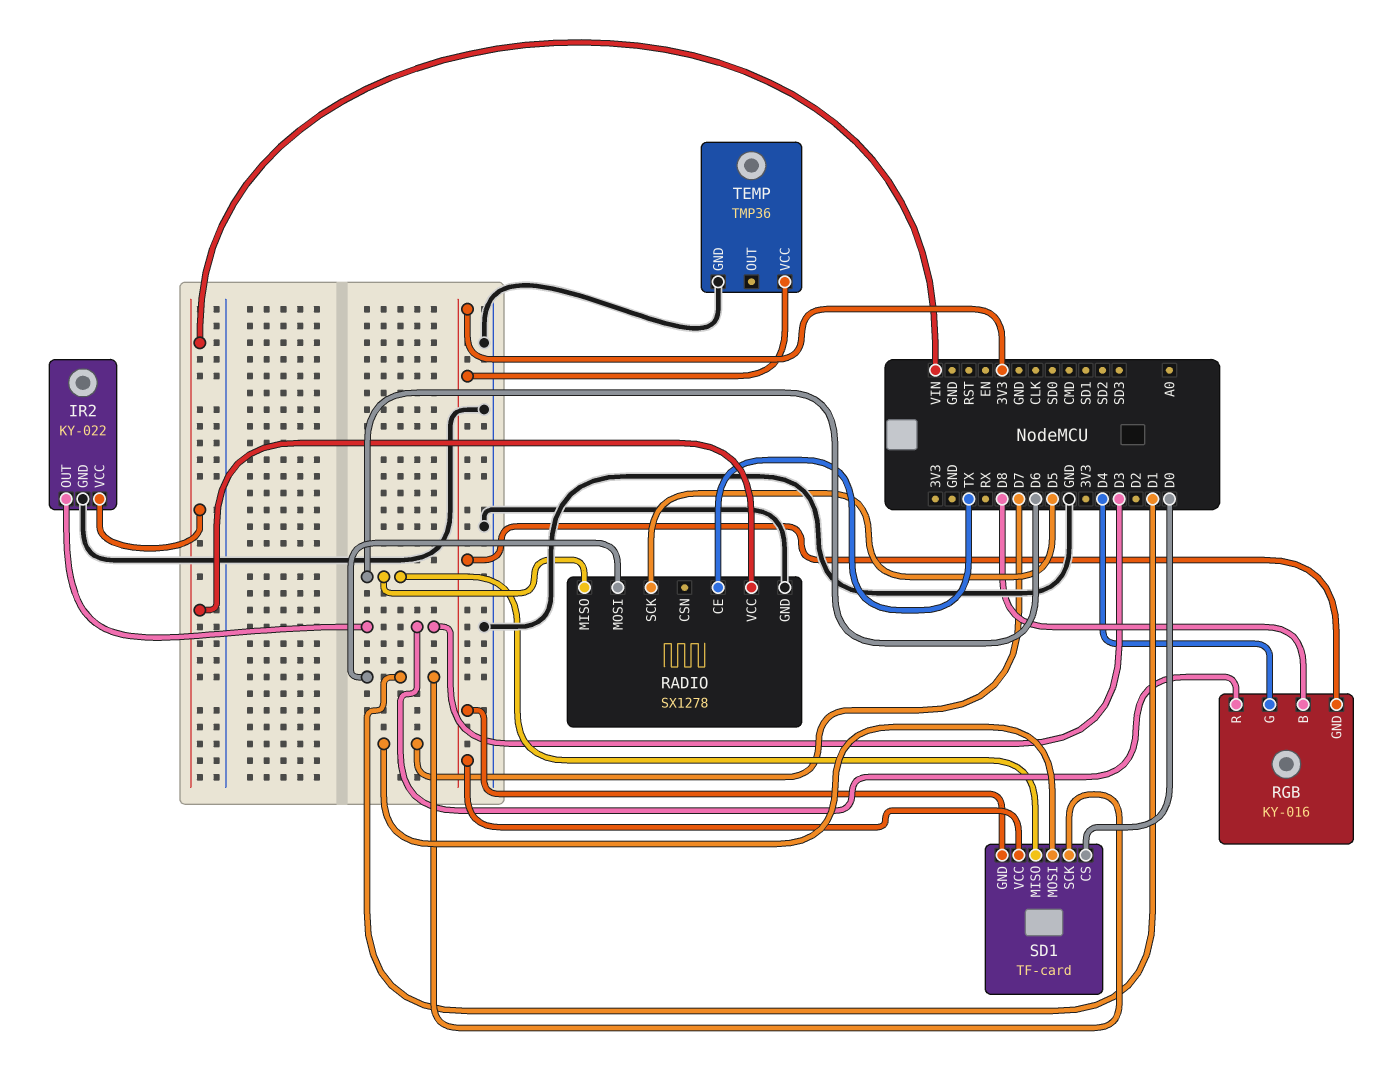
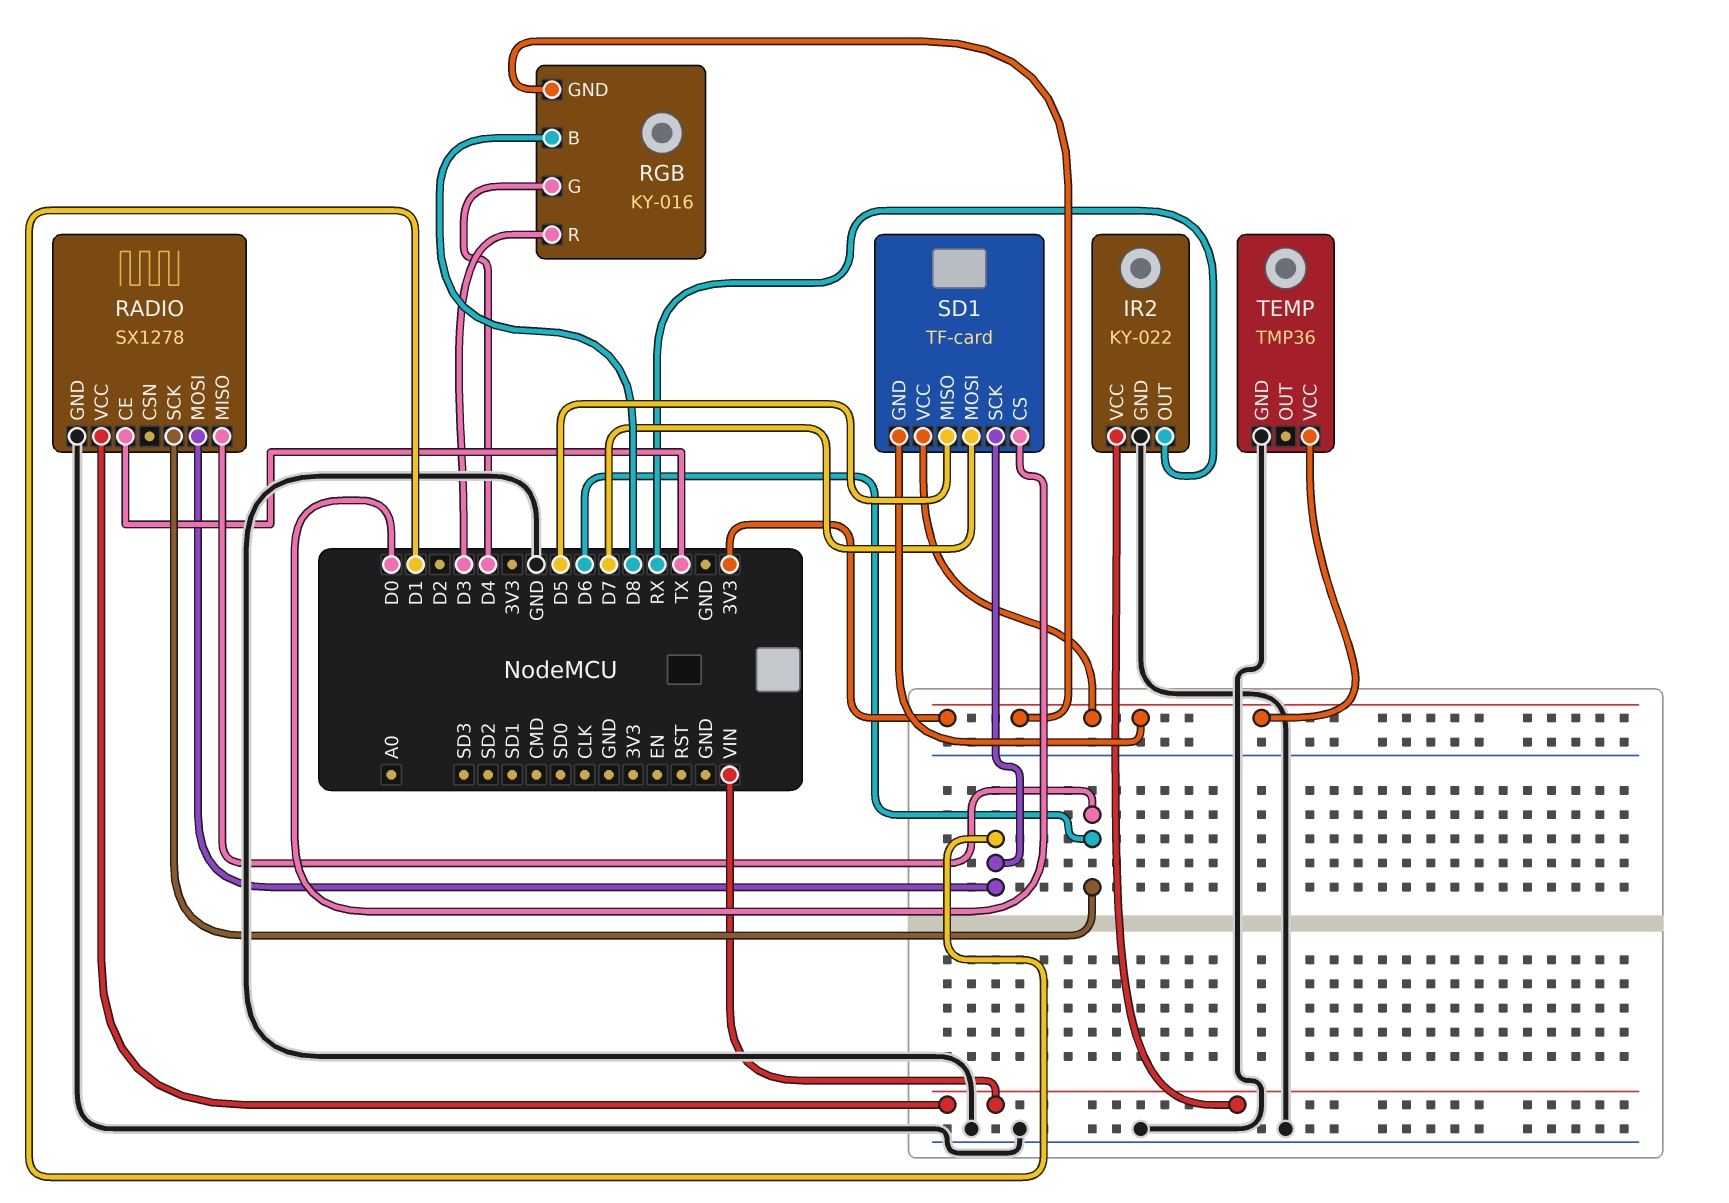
IR2 pin OUT: D3 -> RX
RADIO pin SCK: D5 -> D6
SD1 pin MISO: D6 -> D5

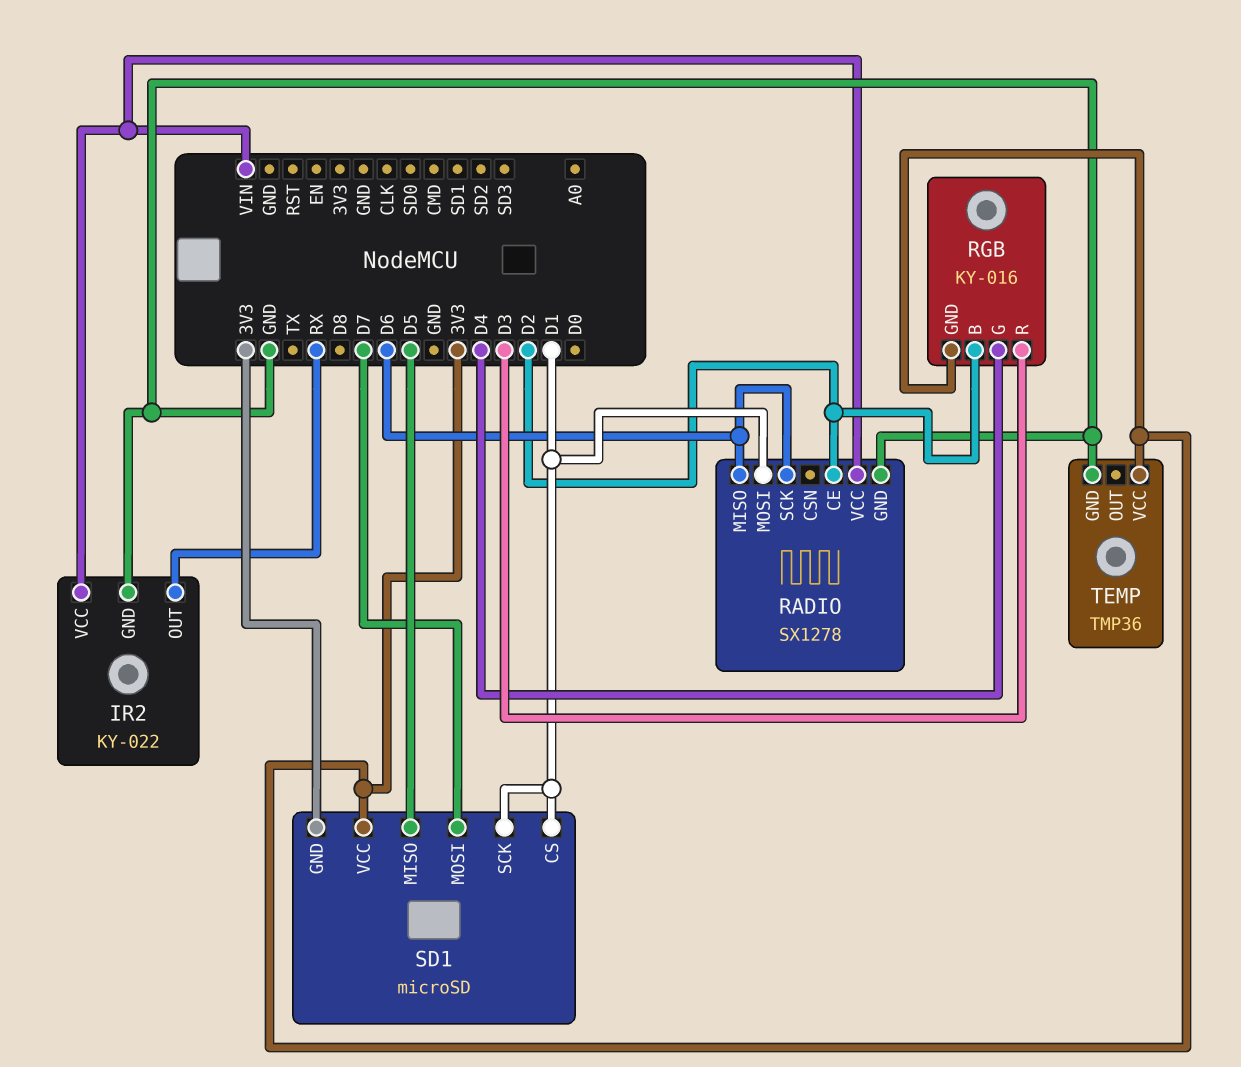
RADIO pin CE: TX -> D2
RGB pin B: D8 -> D2
SD1: TF-card -> microSD
SD1 pin CS: D0 -> D1

